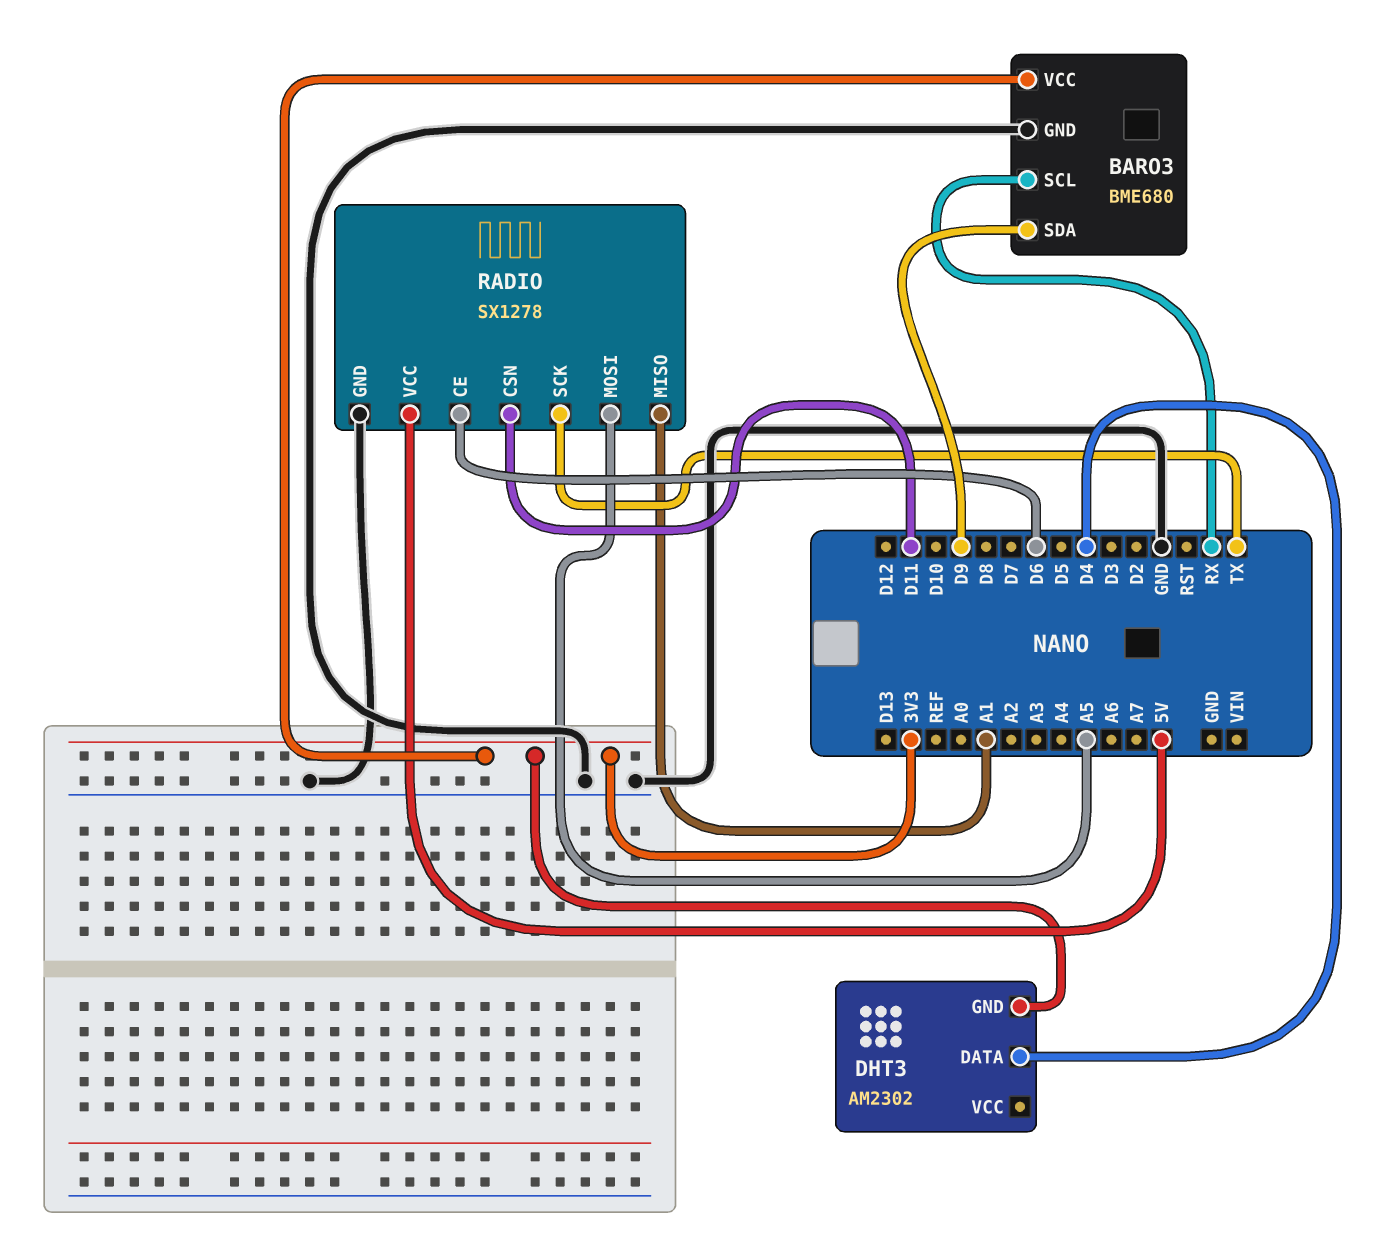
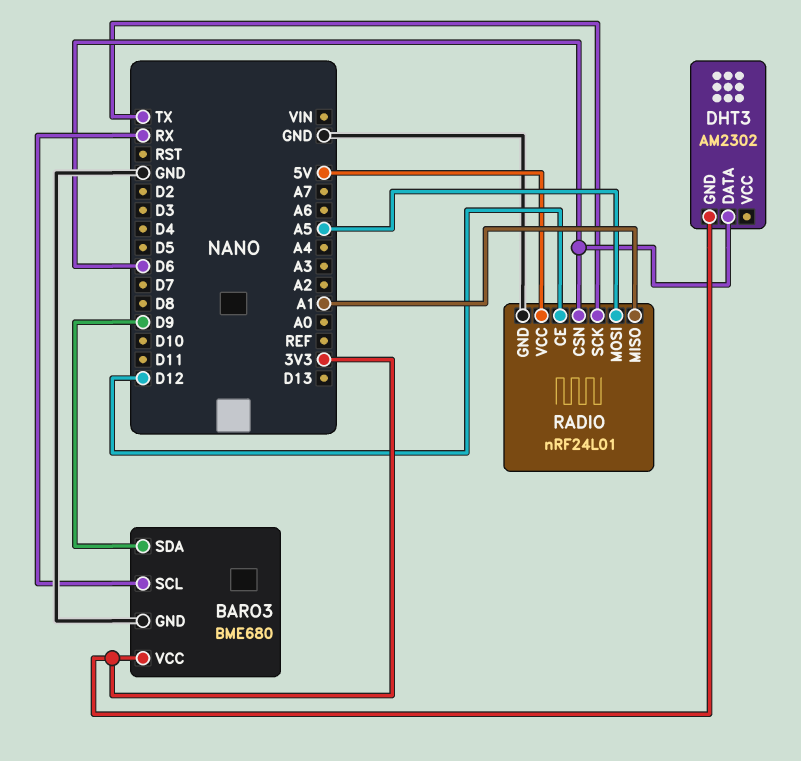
DHT3 pin DATA: D4 -> D6
RADIO: SX1278 -> nRF24L01
RADIO pin CE: D6 -> D12
RADIO pin CSN: D11 -> D6

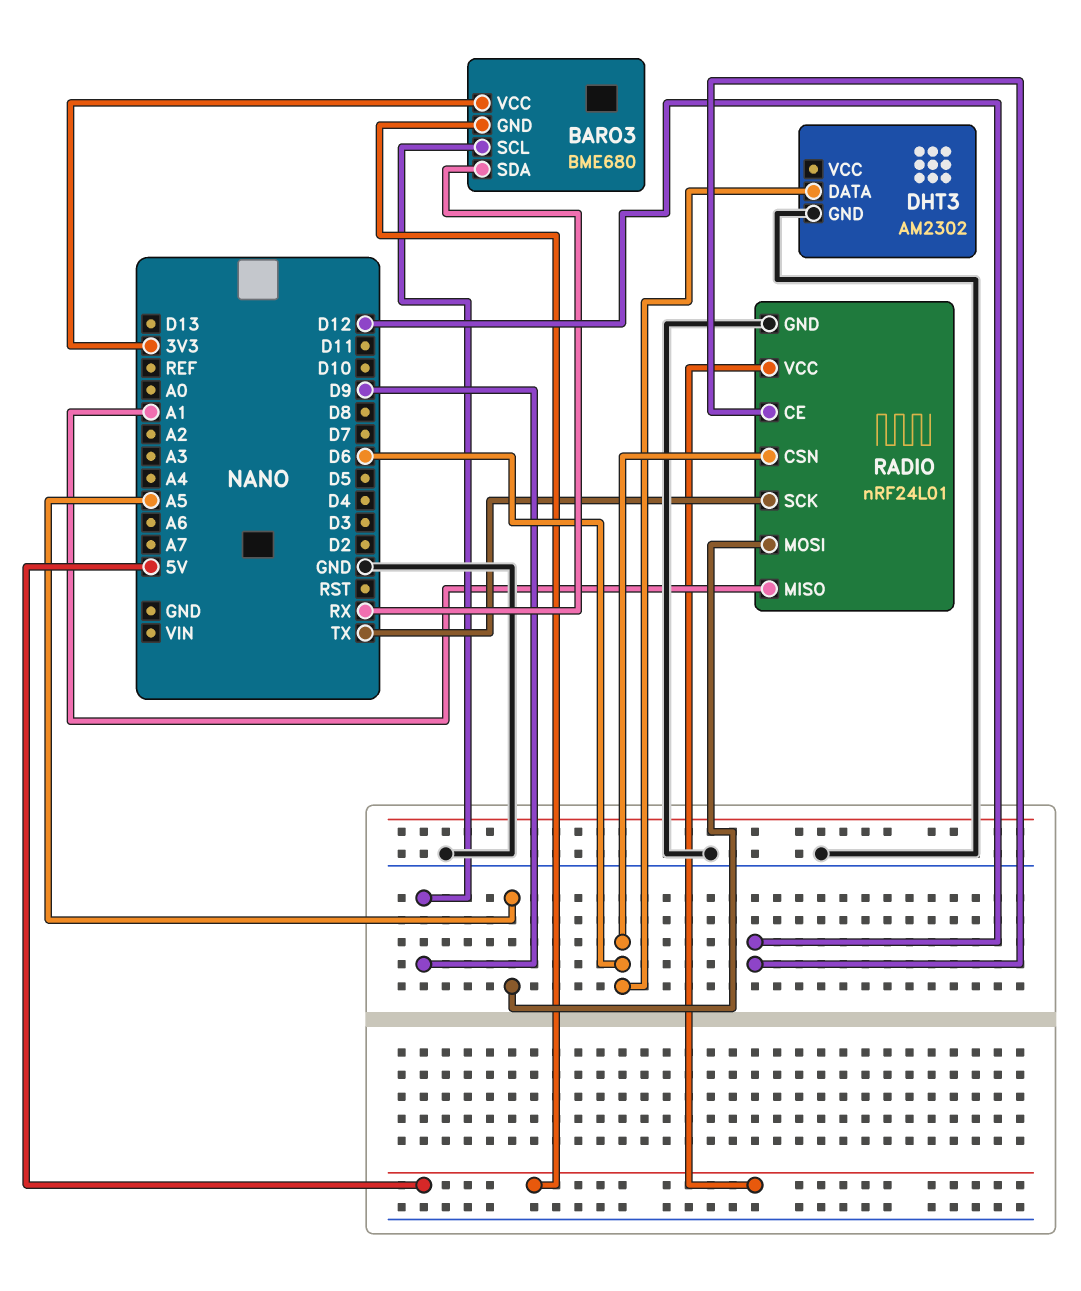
BARO3 pin GND: GND -> 5V
BARO3 pin SCL: RX -> D9
BARO3 pin SDA: D9 -> RX
DHT3 pin GND: 3V3 -> GND

